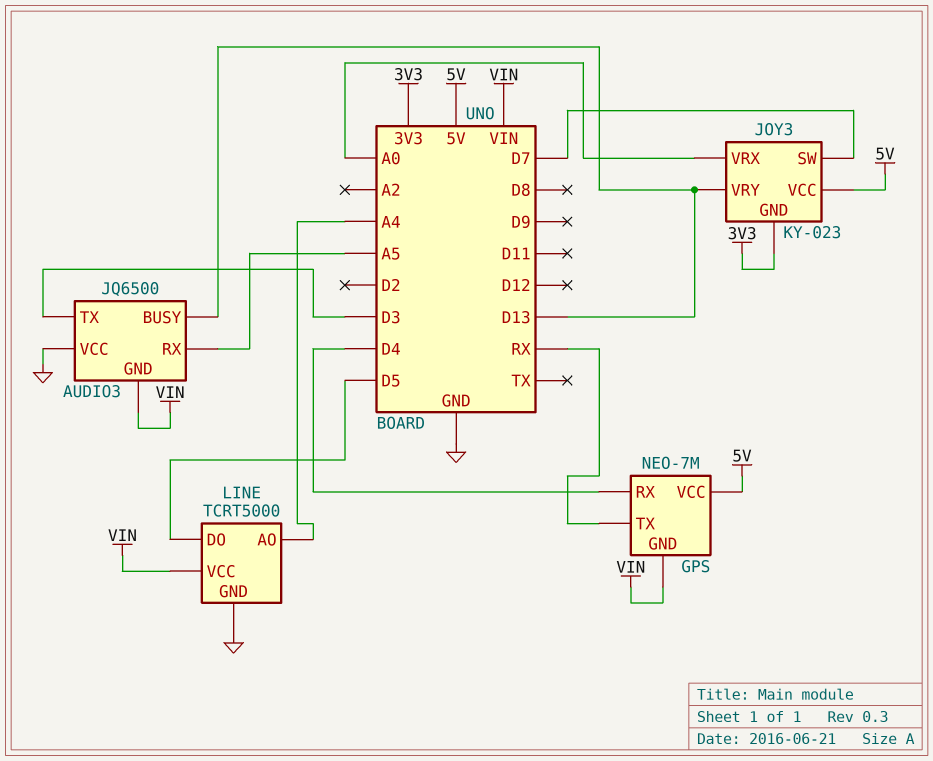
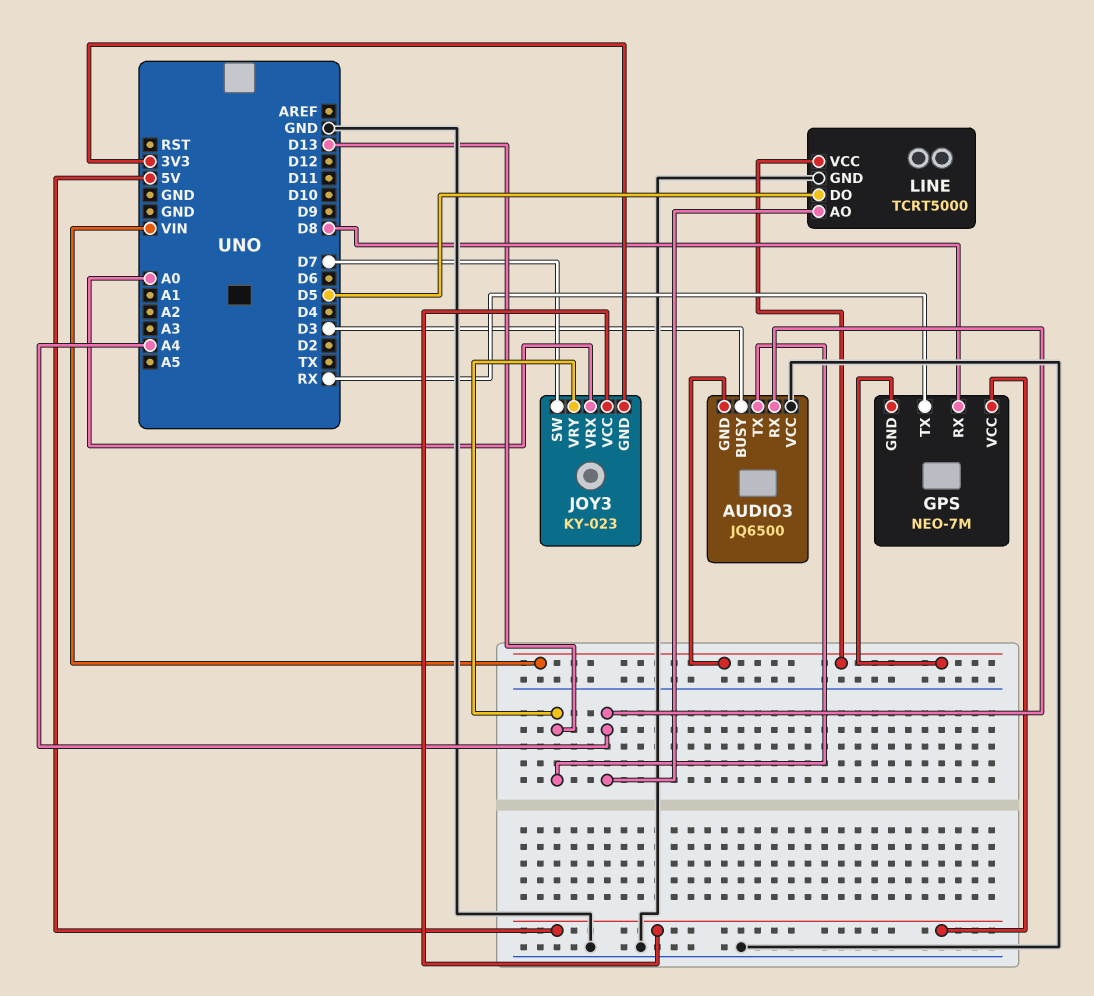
AUDIO3 pin BUSY: D13 -> D3
AUDIO3 pin RX: A5 -> A4
AUDIO3 pin TX: D3 -> D13
GPS pin RX: D4 -> D8

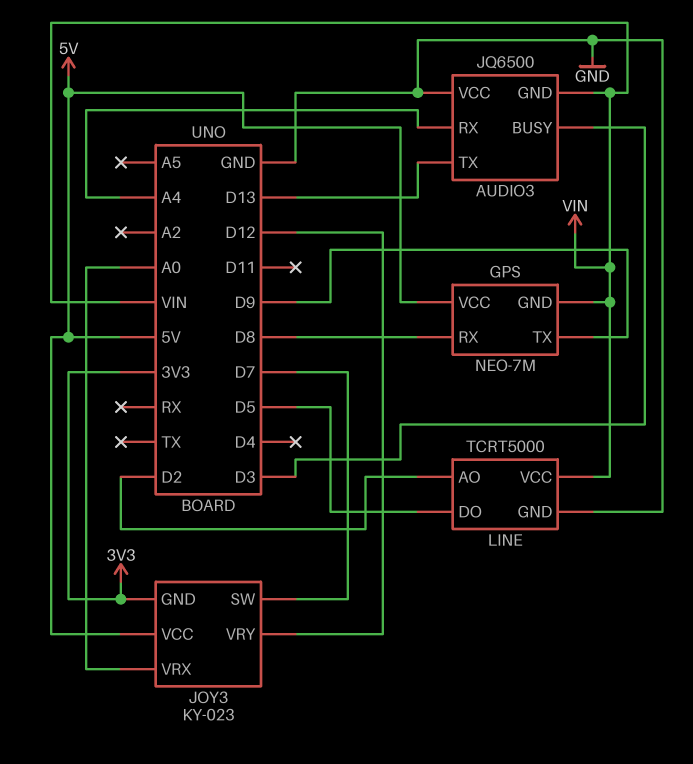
GPS pin TX: RX -> D9
JOY3 pin VRY: D13 -> D12
LINE pin AO: A4 -> D2

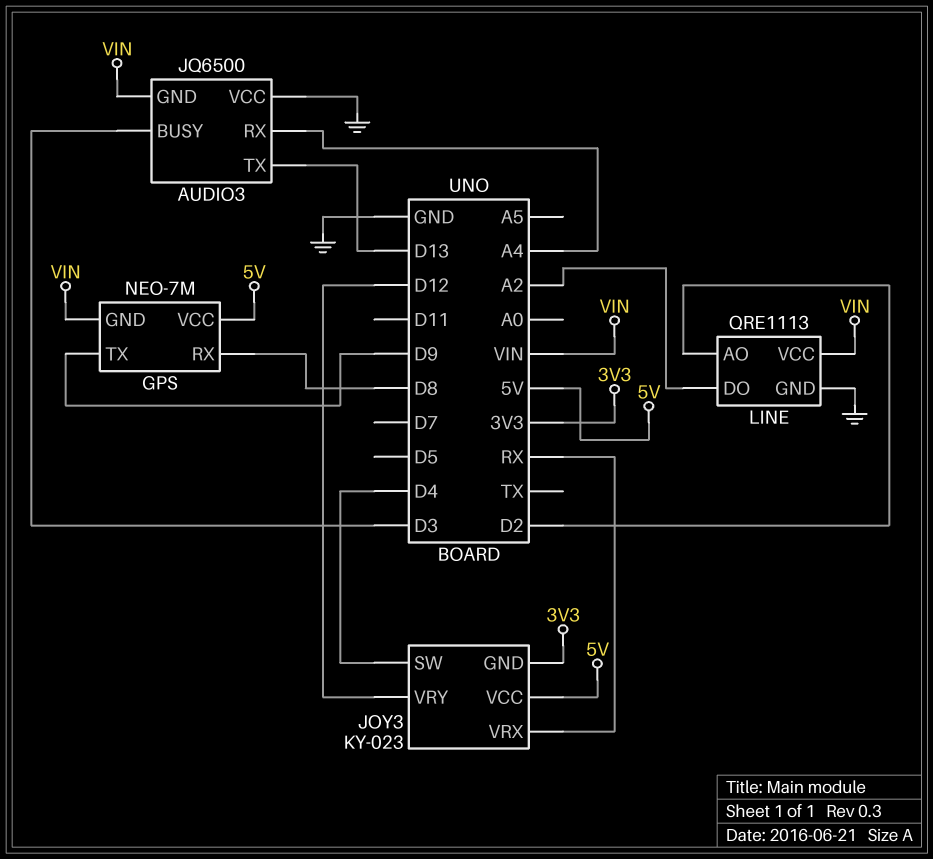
JOY3 pin SW: D7 -> D4
JOY3 pin VRX: A0 -> RX
LINE: TCRT5000 -> QRE1113
LINE pin DO: D5 -> A2

